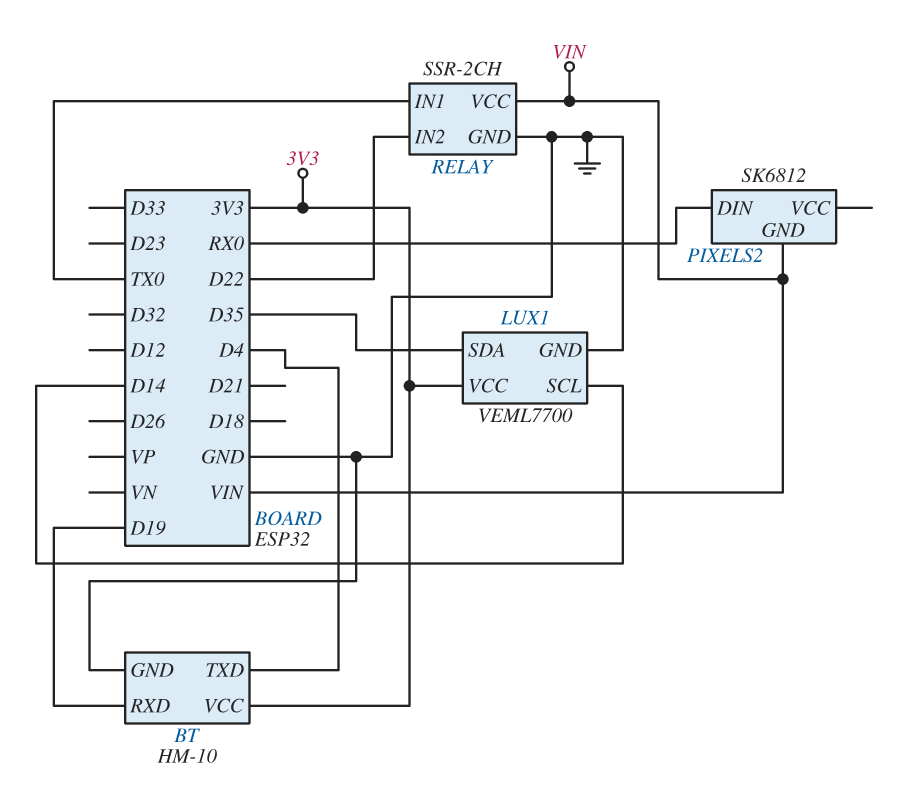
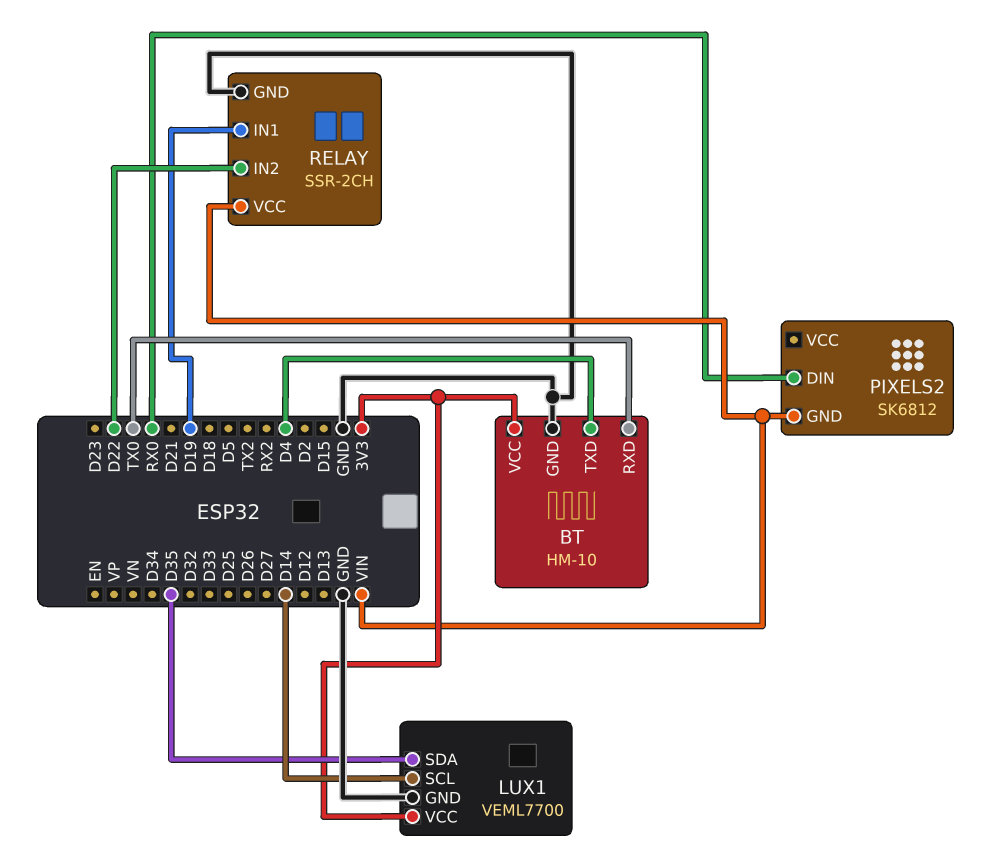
BT pin RXD: D19 -> TX0
RELAY pin IN1: TX0 -> D19

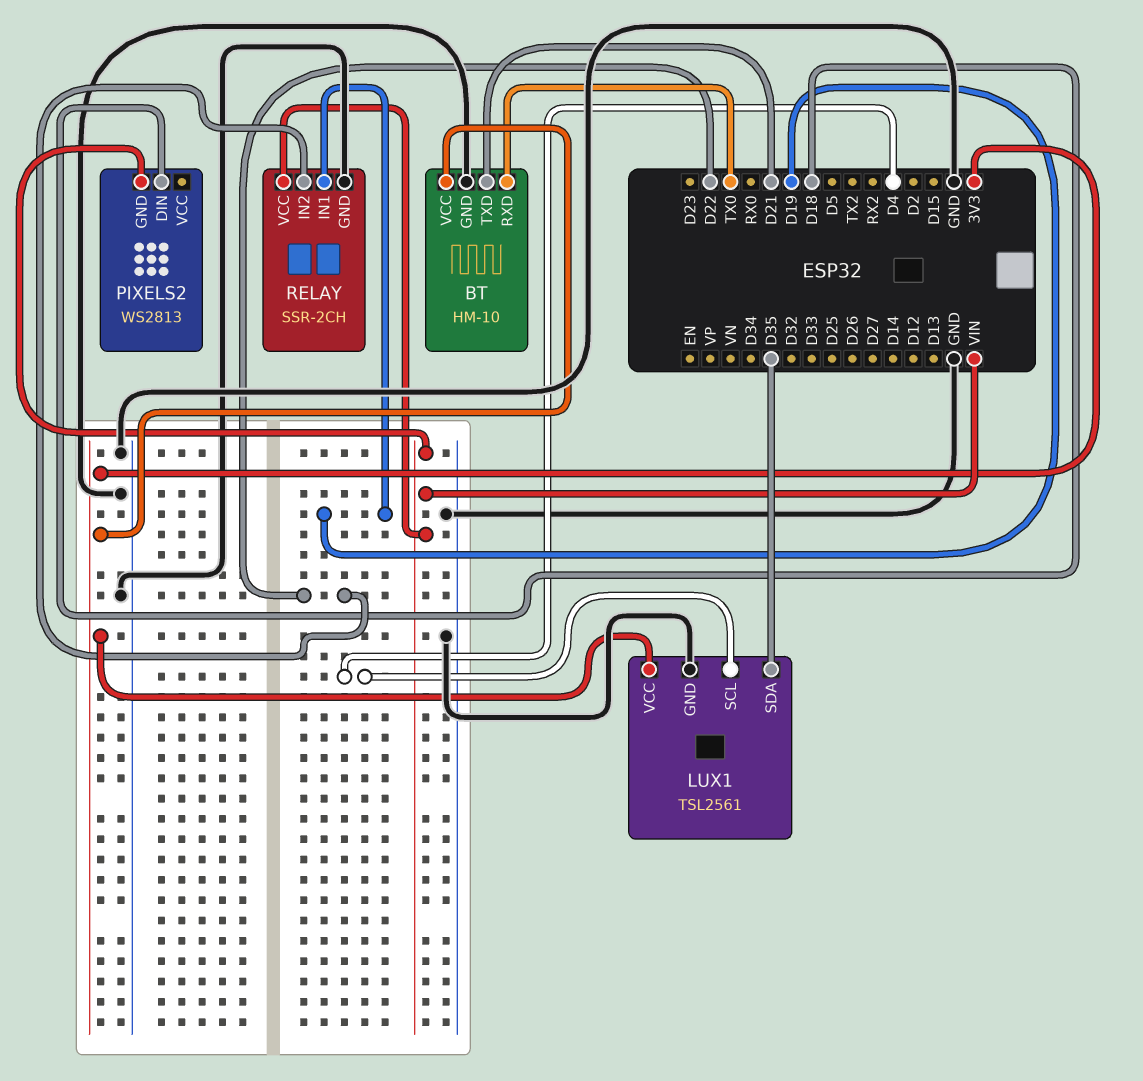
BT pin TXD: D4 -> D21
LUX1: VEML7700 -> TSL2561
LUX1 pin SCL: D14 -> D4
PIXELS2: SK6812 -> WS2813
PIXELS2 pin DIN: RX0 -> D18

